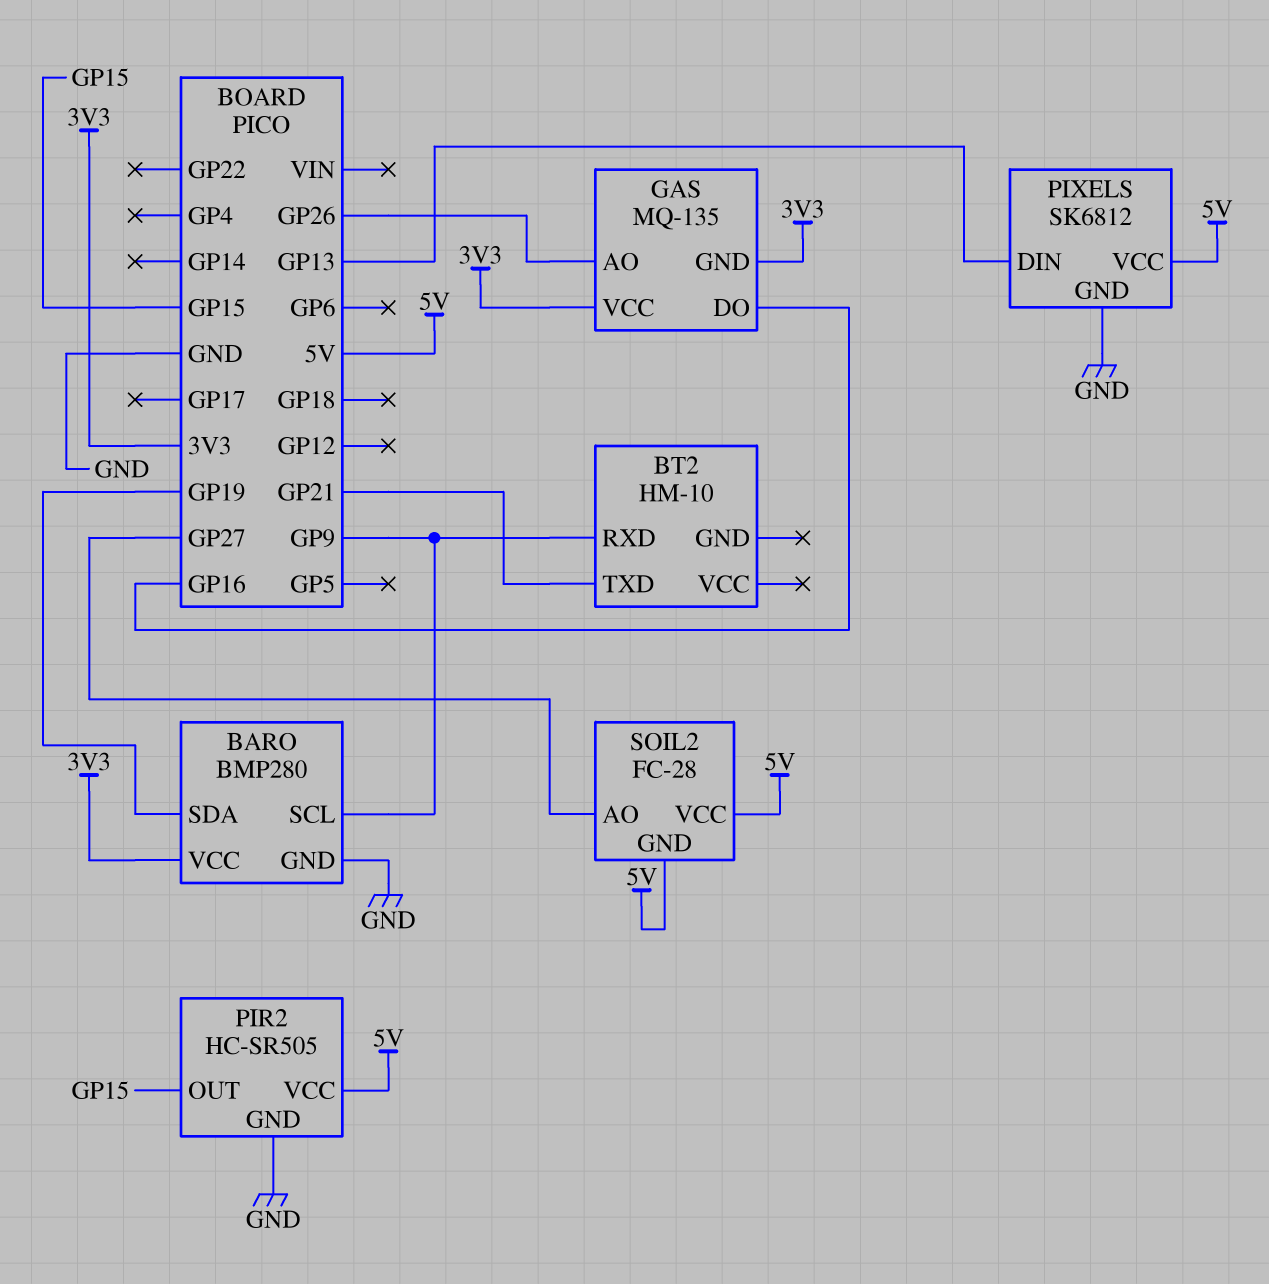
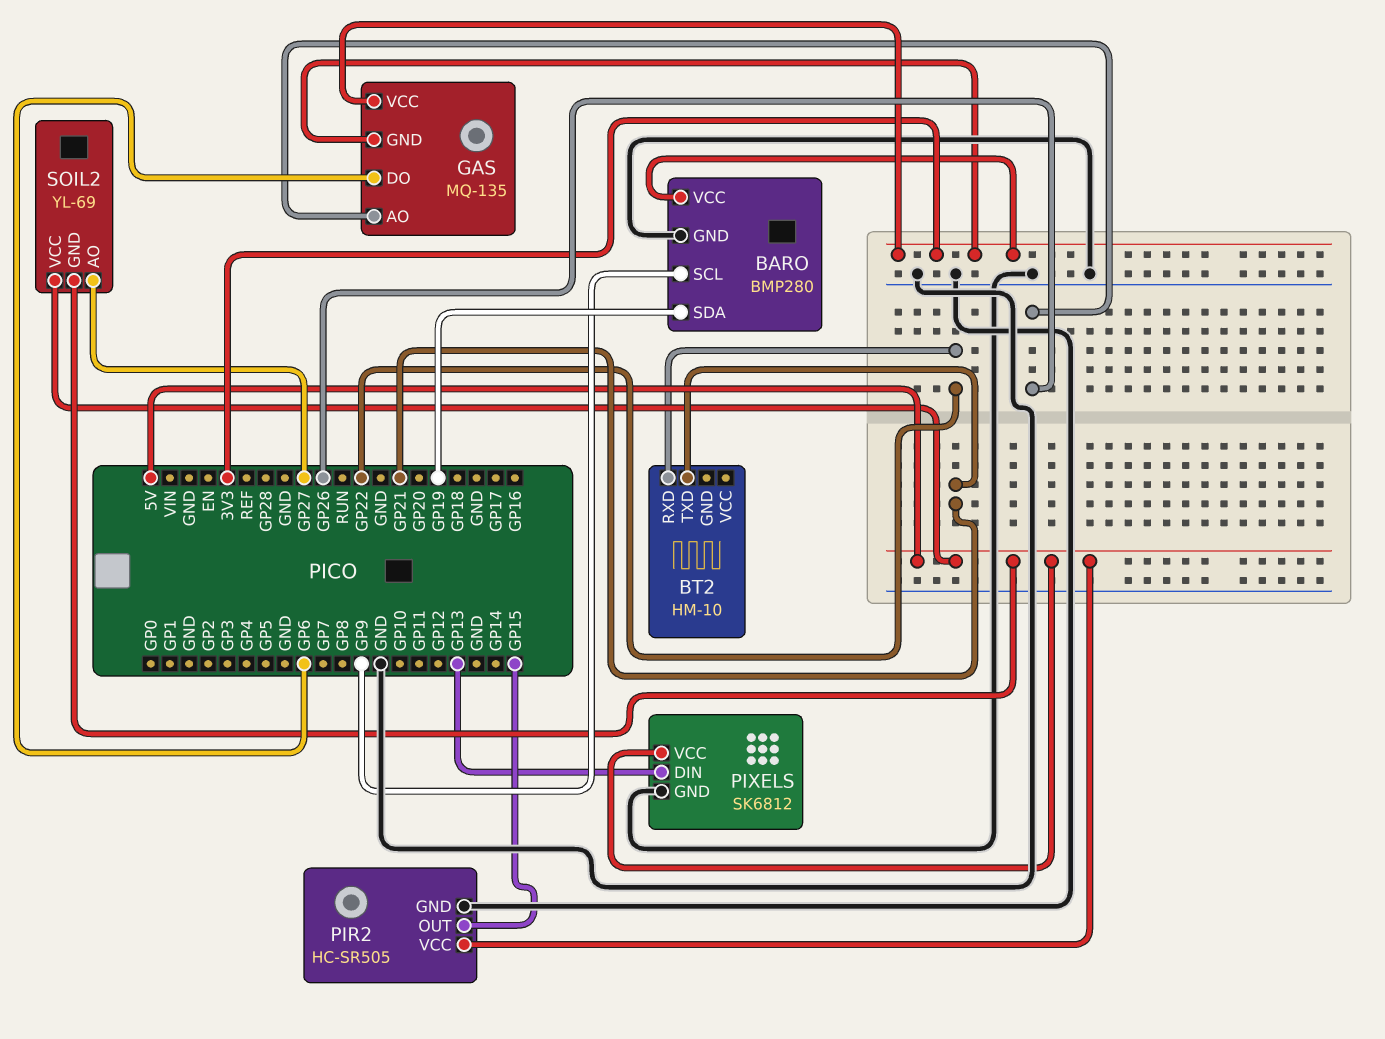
BT2 pin RXD: GP9 -> GP22
GAS pin DO: GP16 -> GP6
SOIL2: FC-28 -> YL-69

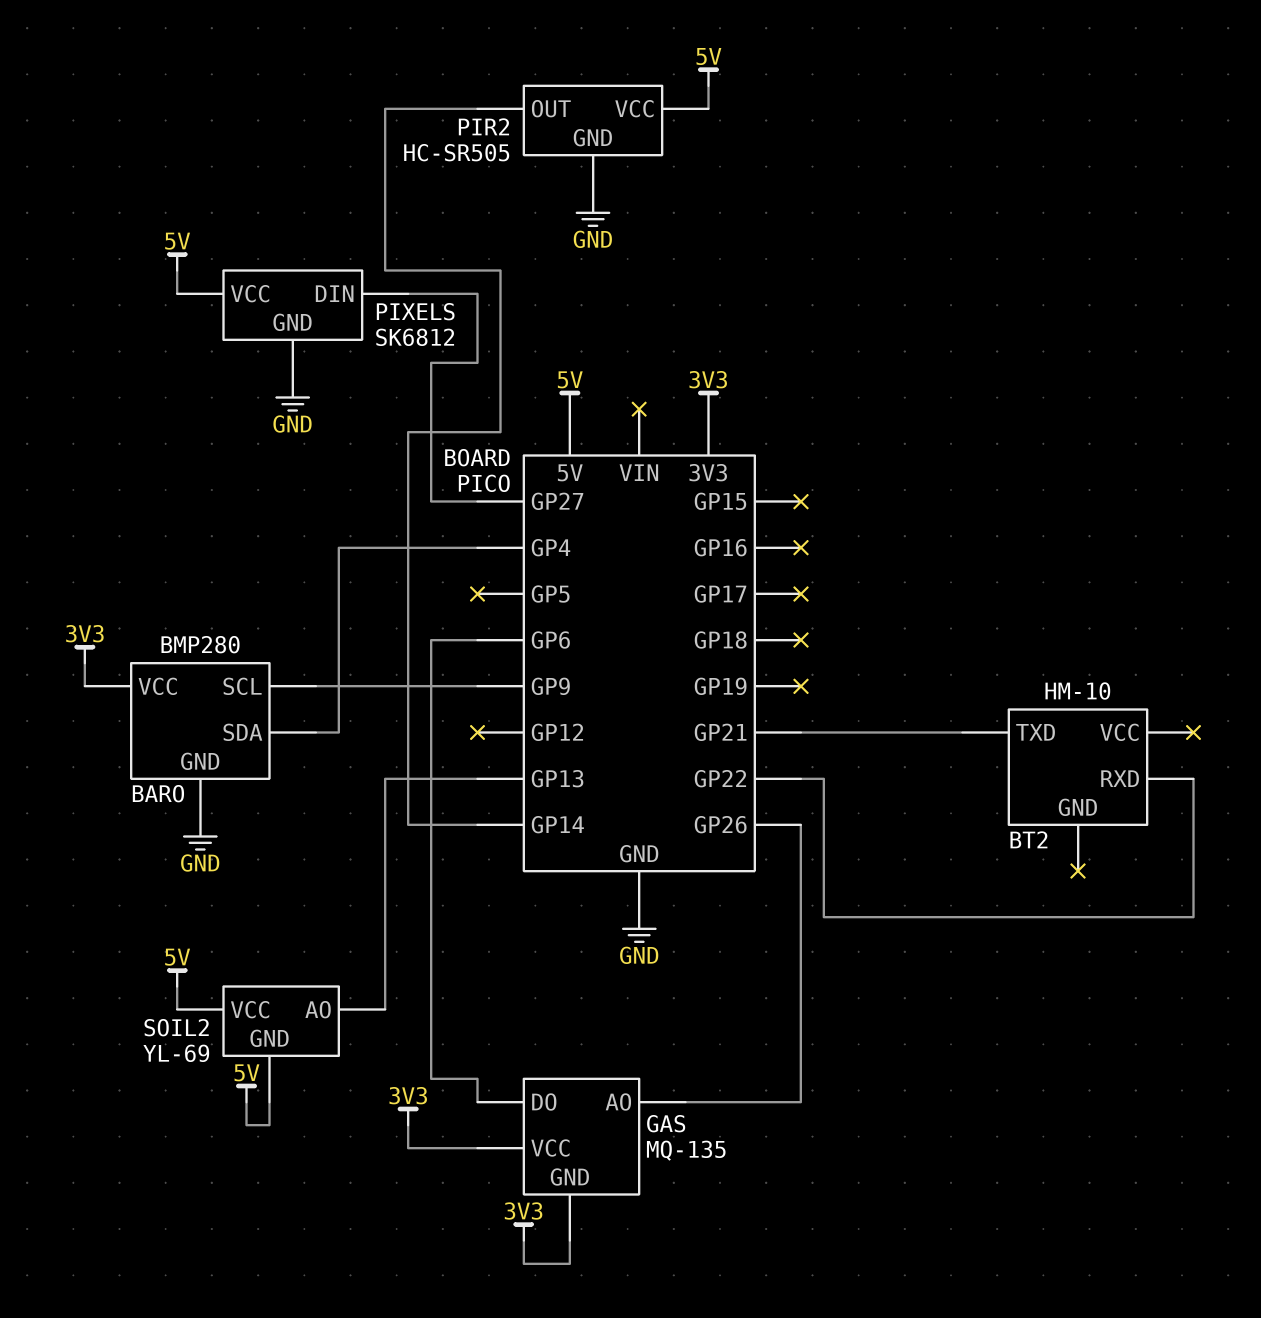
BARO pin SDA: GP19 -> GP4
PIR2 pin OUT: GP15 -> GP14
PIXELS pin DIN: GP13 -> GP27
SOIL2 pin AO: GP27 -> GP13

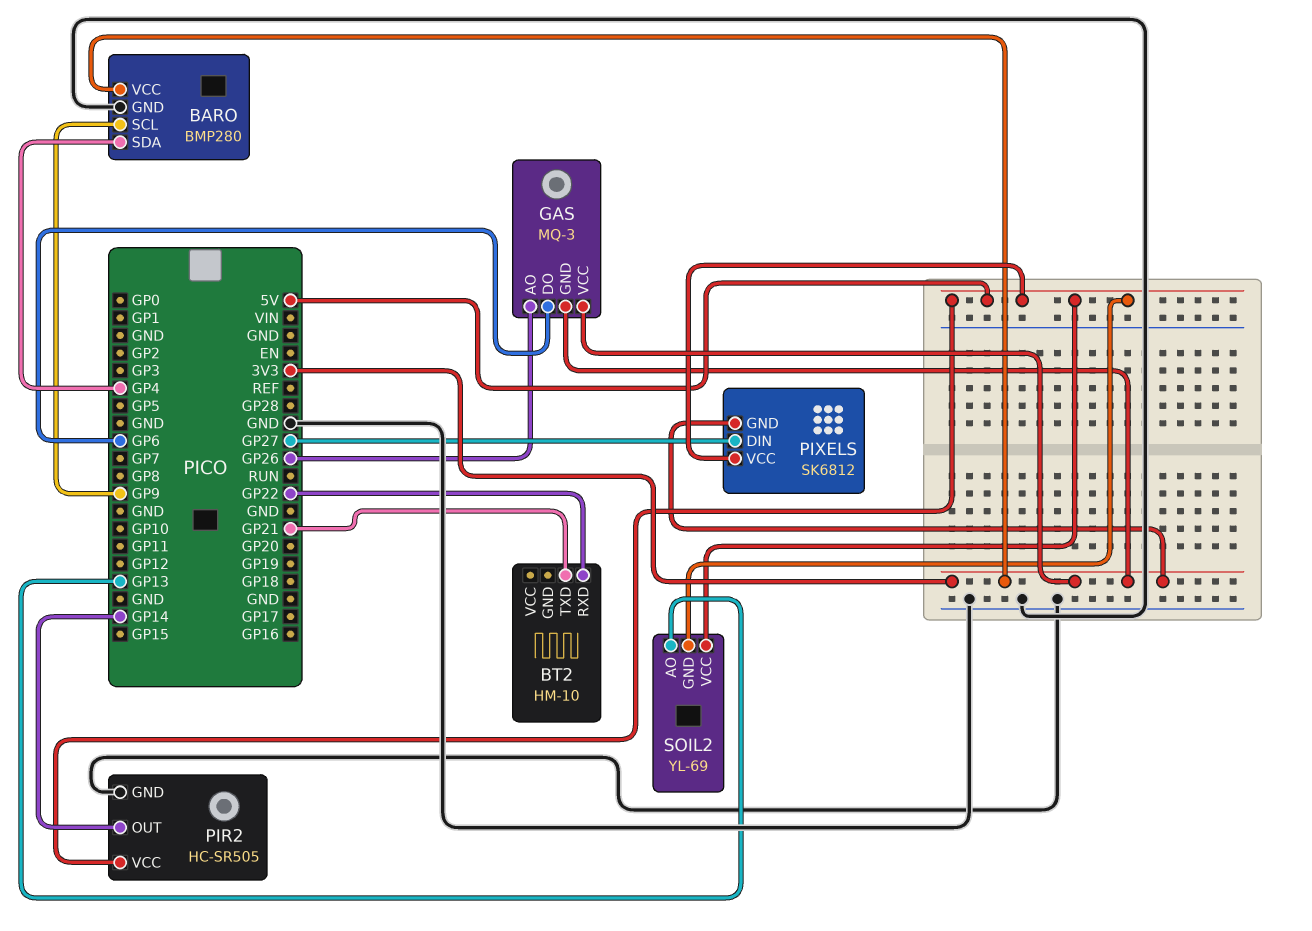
GAS: MQ-135 -> MQ-3
PIXELS pin GND: GND -> 3V3

